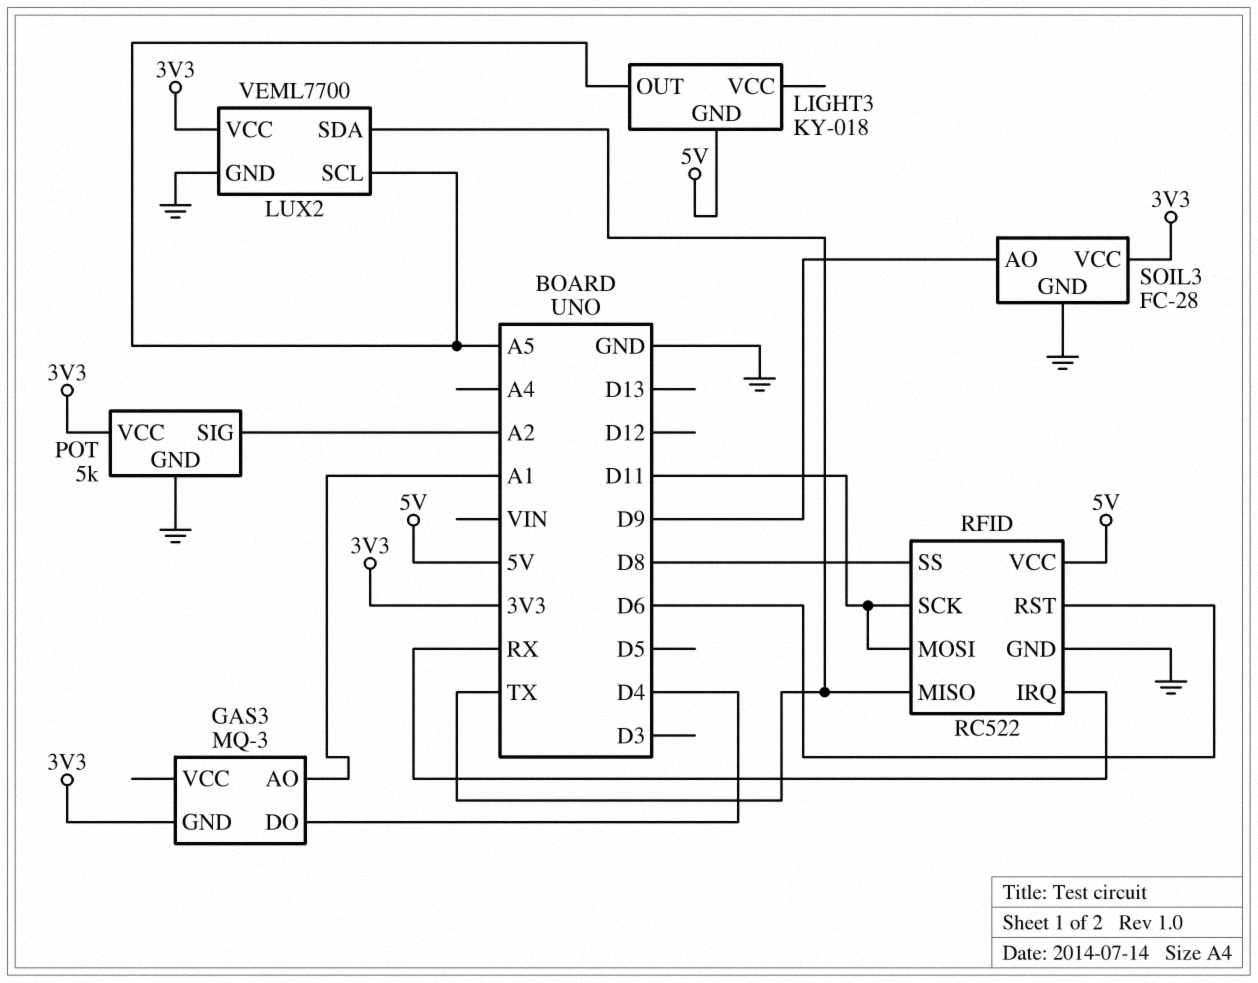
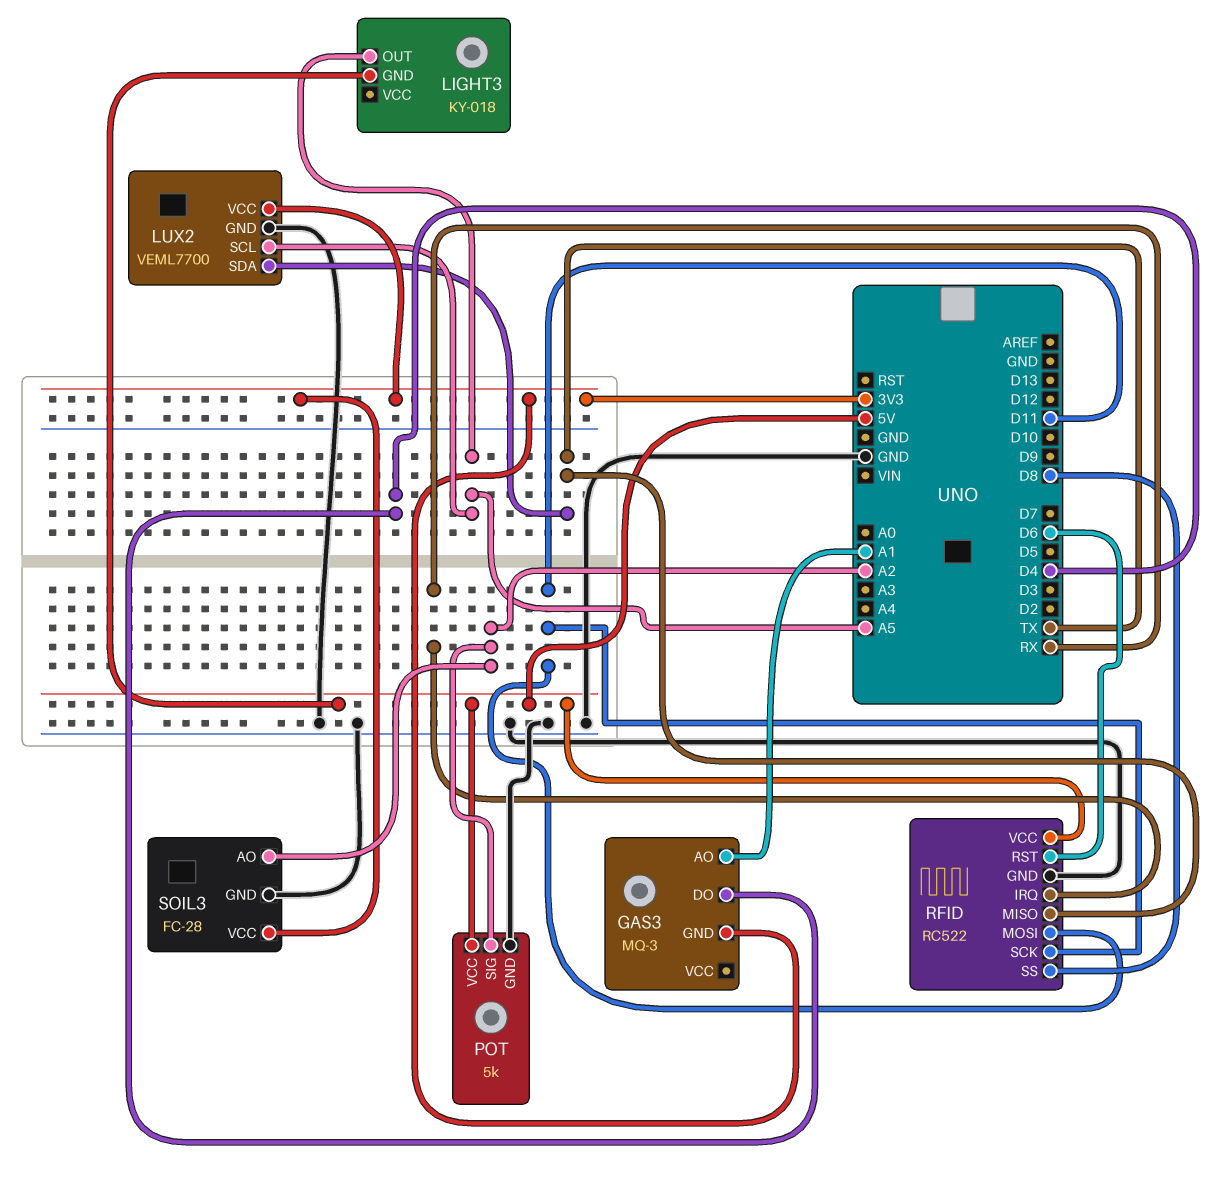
POT pin VCC: 3V3 -> 5V
SOIL3 pin AO: D9 -> A2

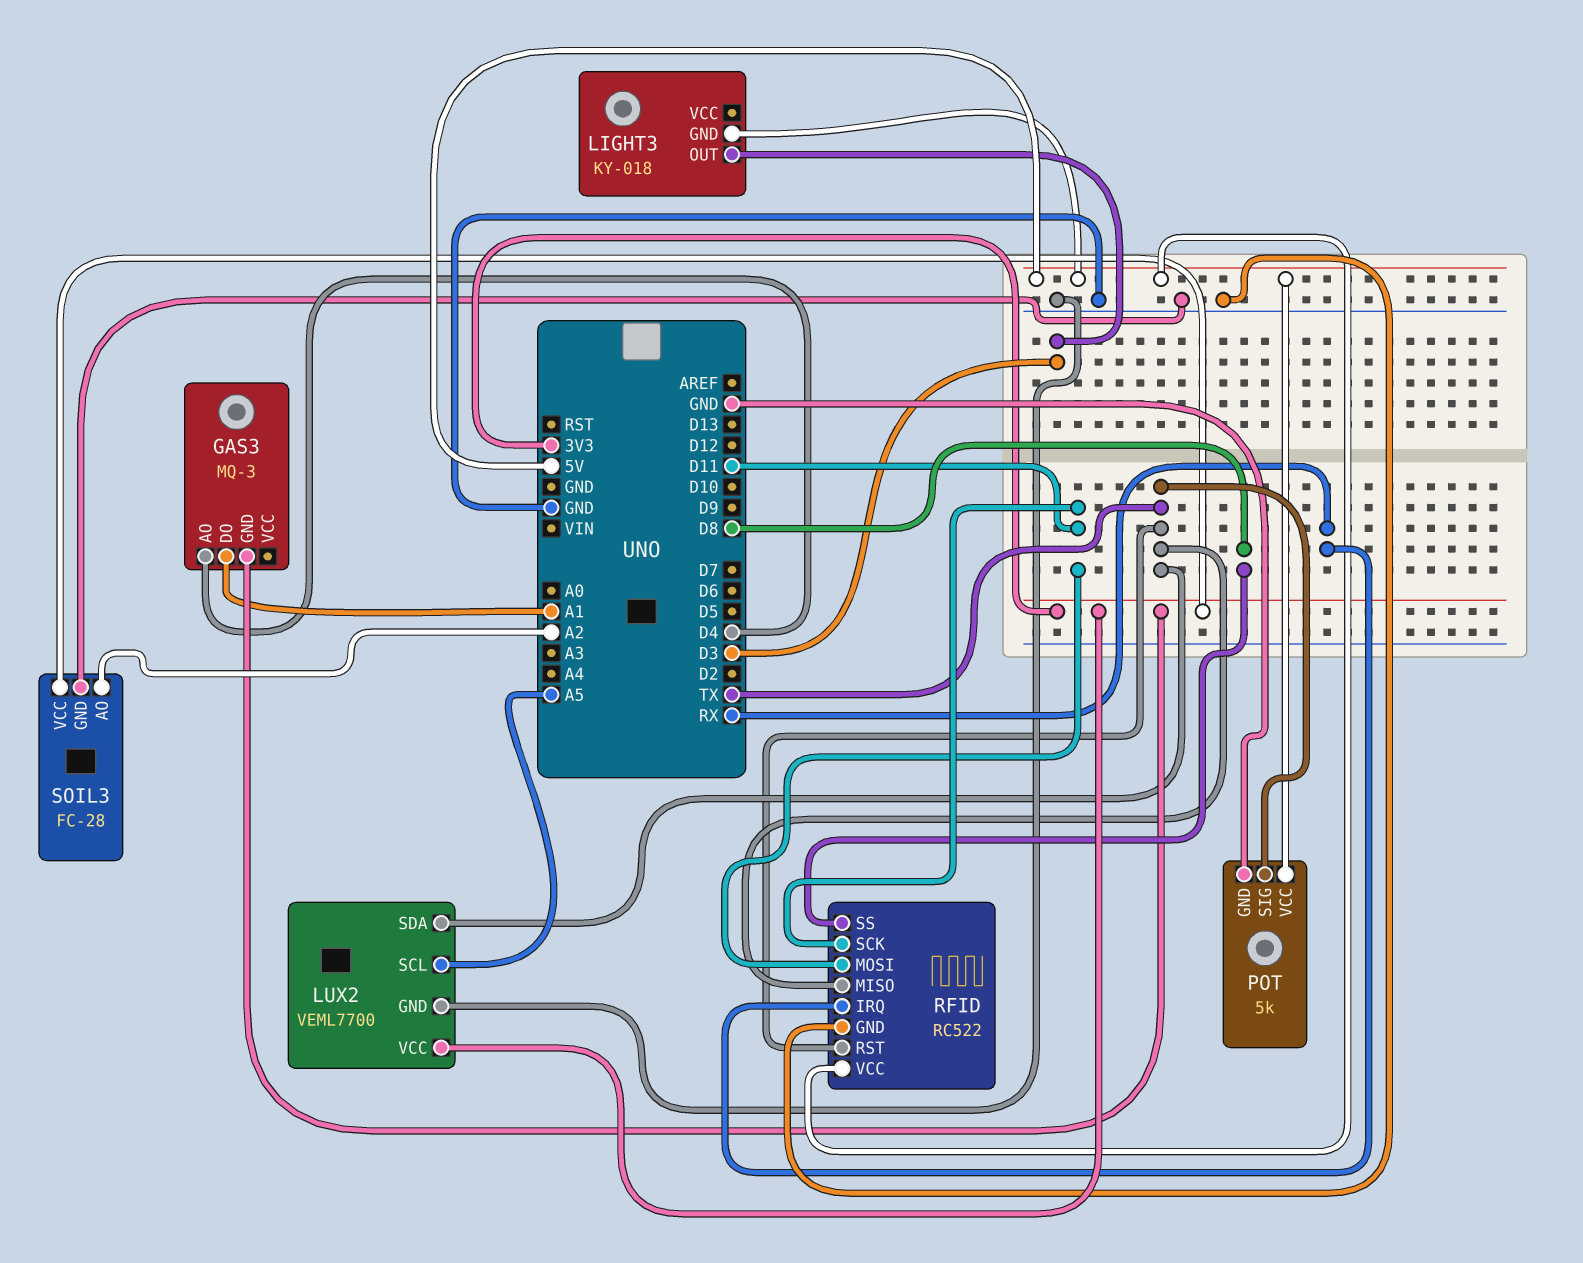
GAS3 pin AO: A1 -> D4
GAS3 pin DO: D4 -> A1
LIGHT3 pin OUT: A5 -> D3
POT pin SIG: A2 -> TX
RFID pin RST: D6 -> TX

